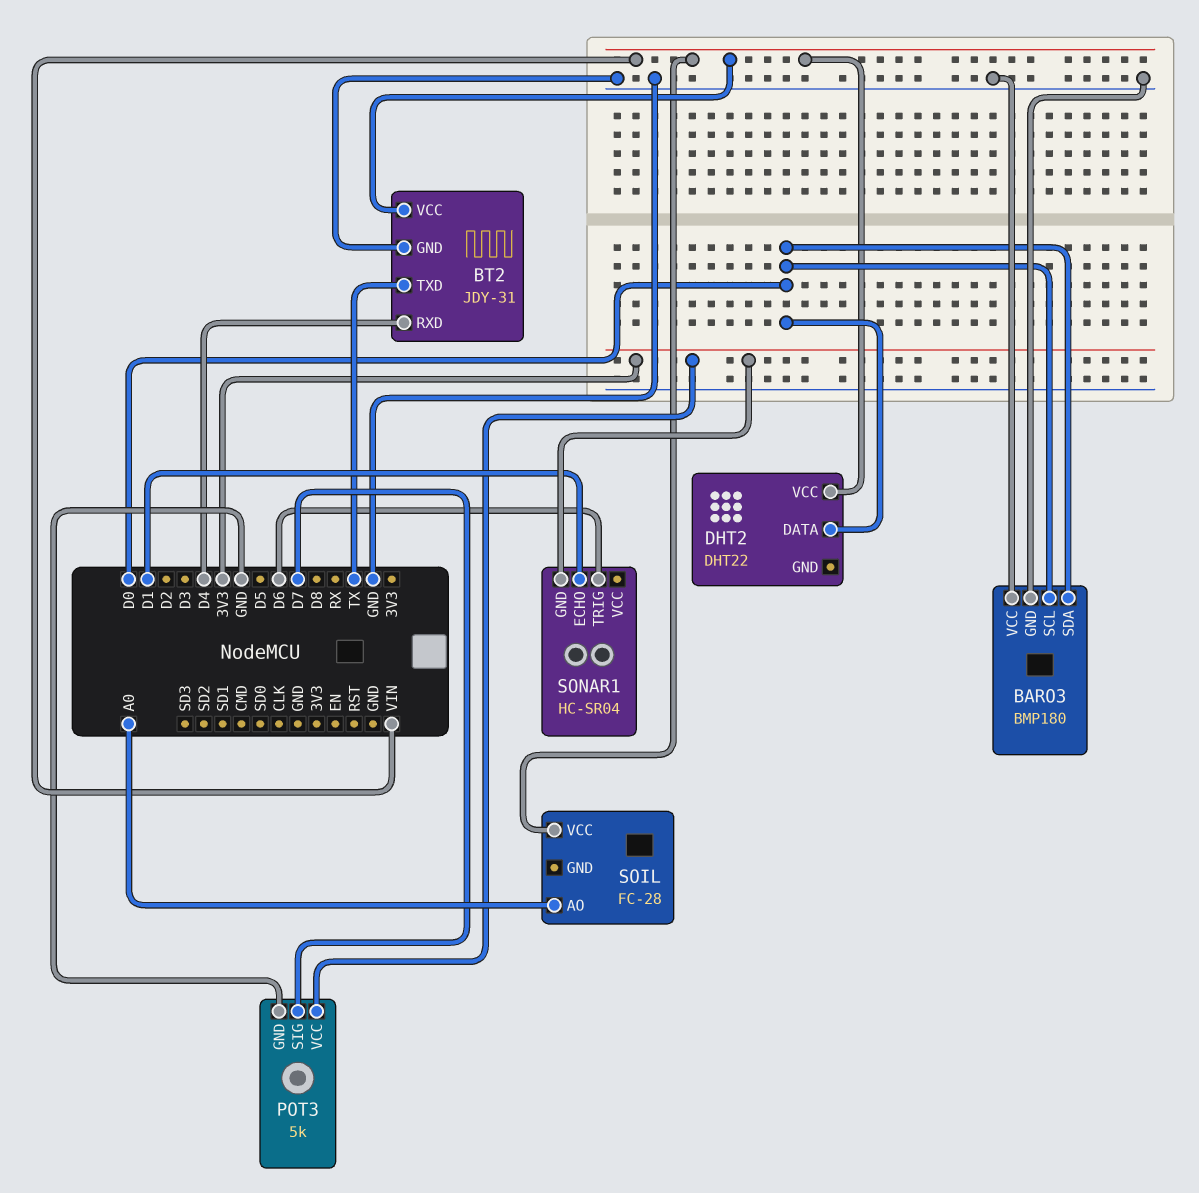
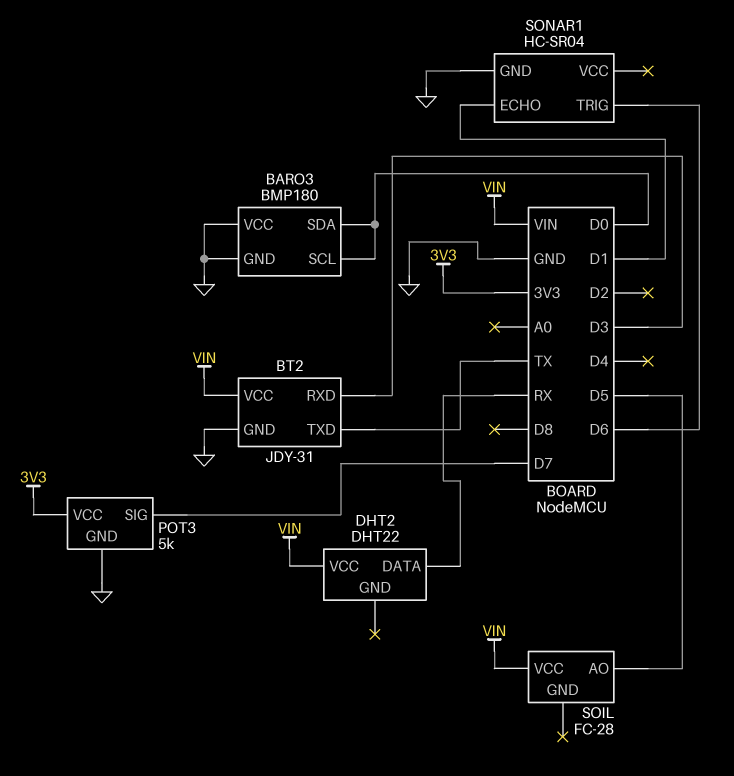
BT2 pin RXD: D4 -> D3
DHT2 pin DATA: D0 -> RX
SOIL pin AO: A0 -> D5
SONAR1 pin GND: 3V3 -> GND

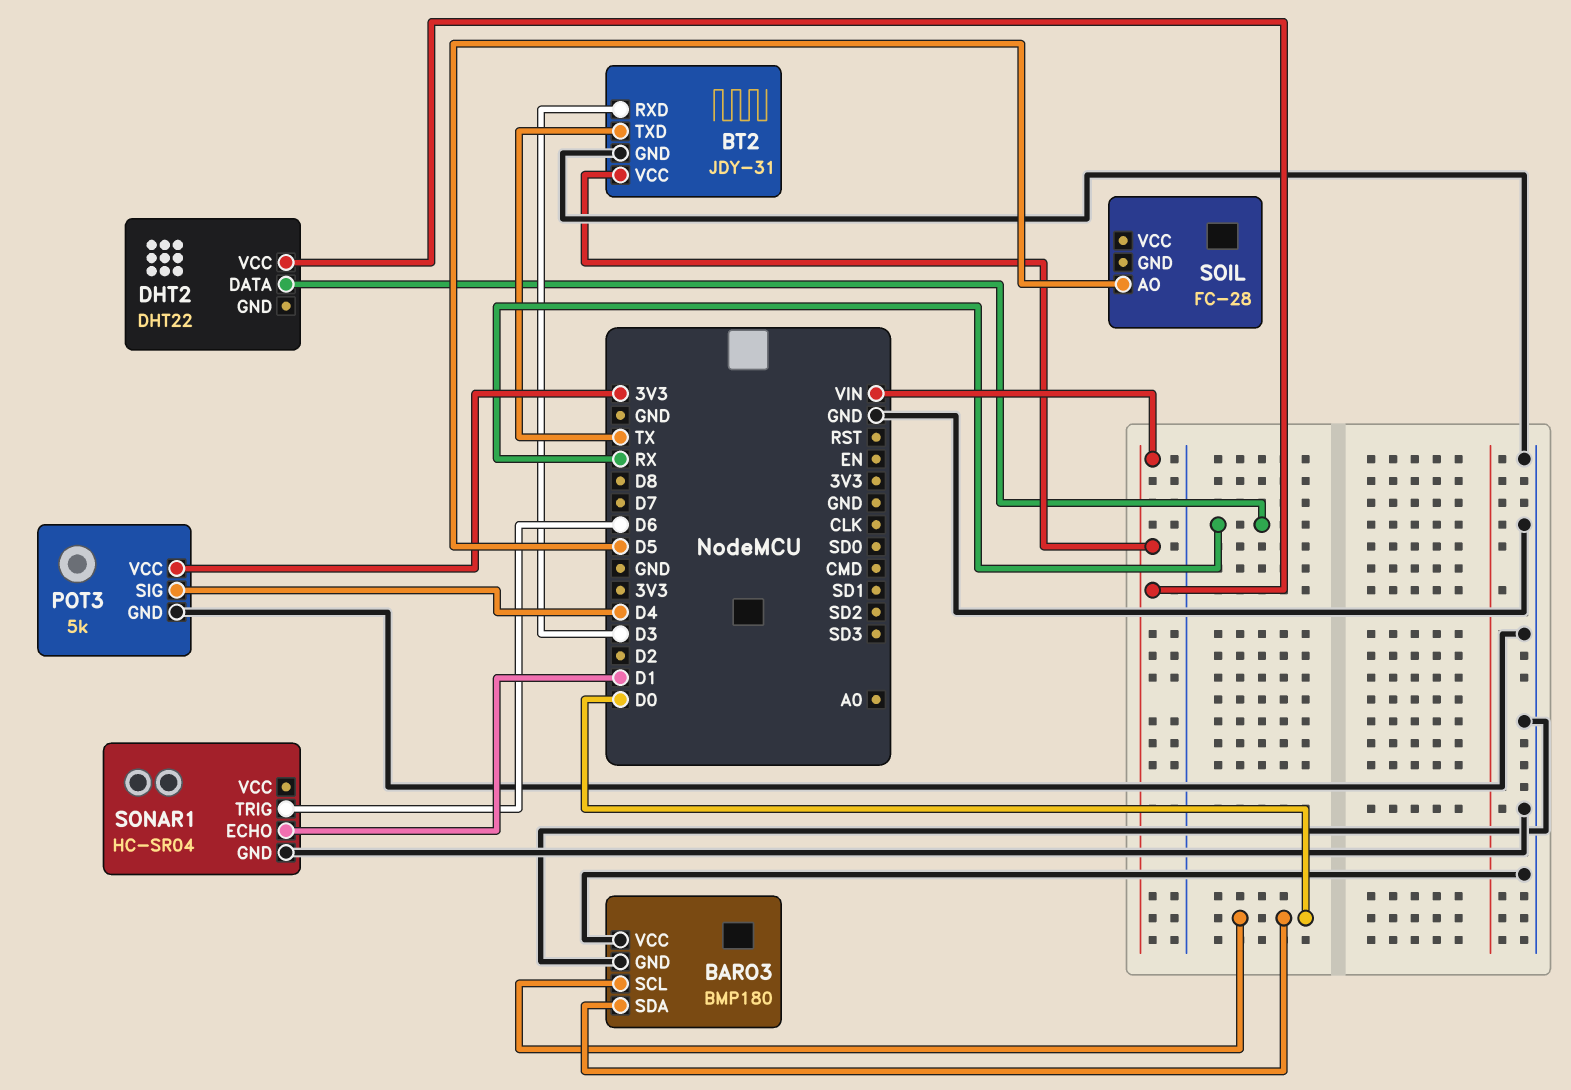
POT3 pin SIG: D7 -> D4
SOIL pin VCC: VIN -> none

